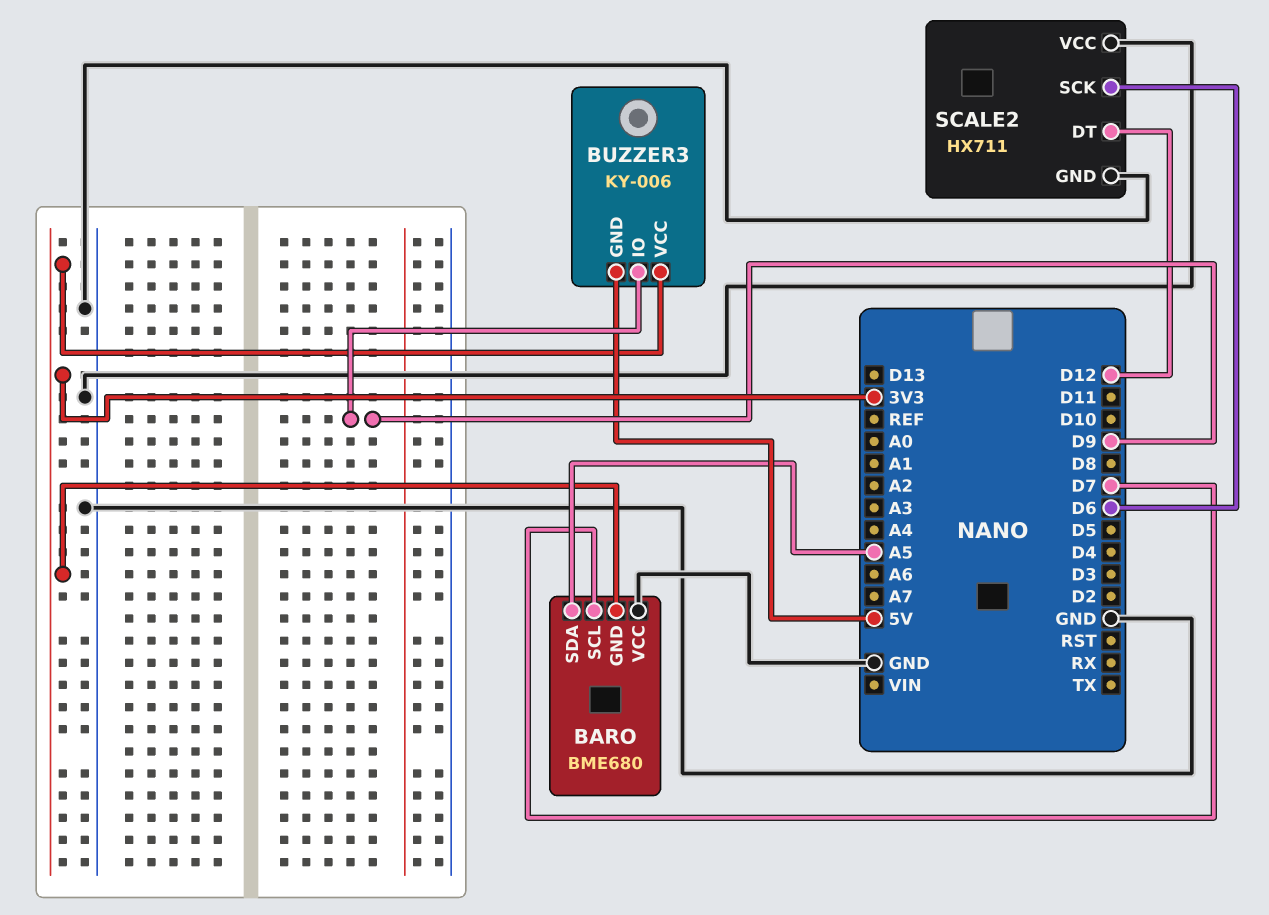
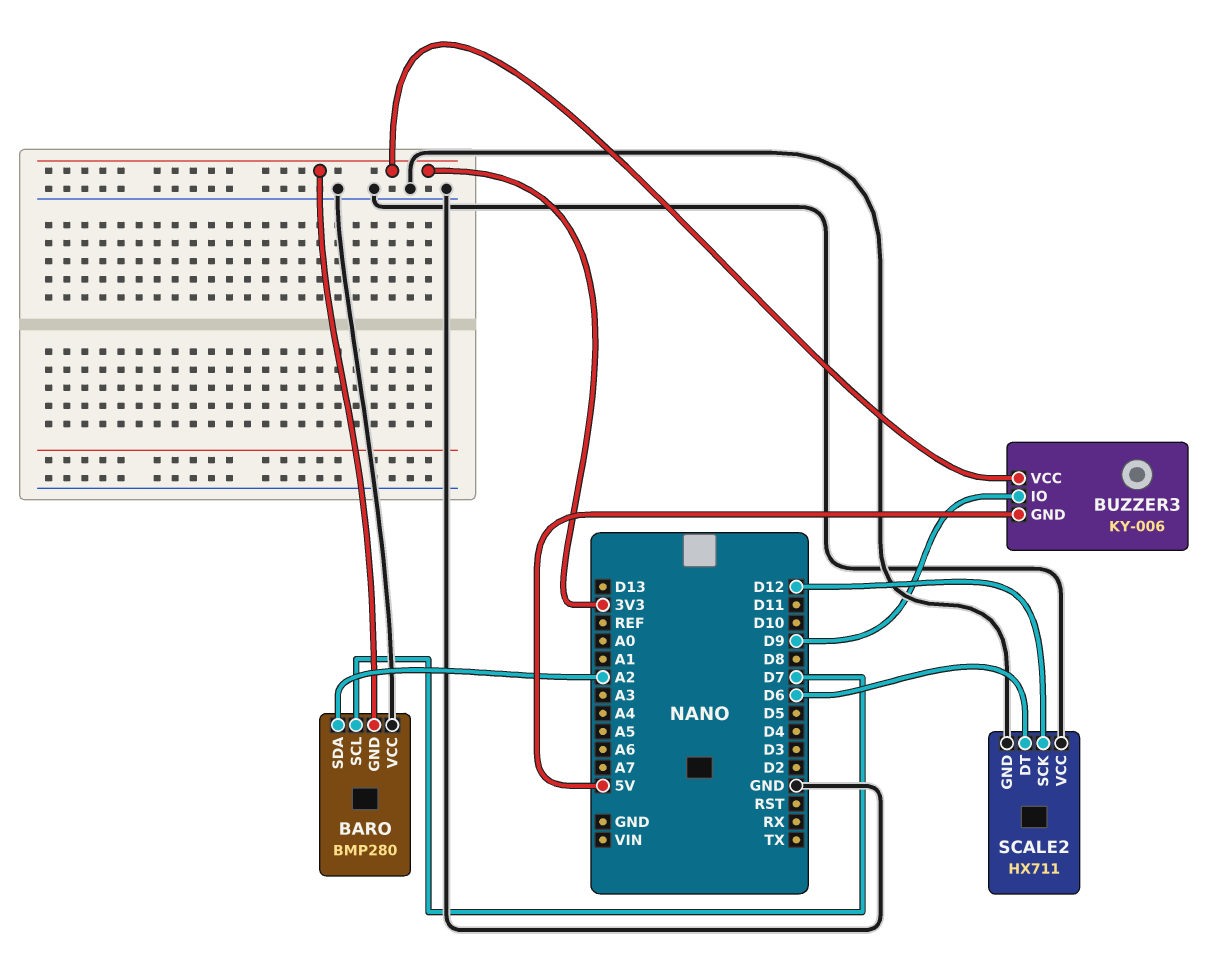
BARO: BME680 -> BMP280
BARO pin SDA: A5 -> A2
SCALE2 pin DT: D12 -> D6
SCALE2 pin SCK: D6 -> D12

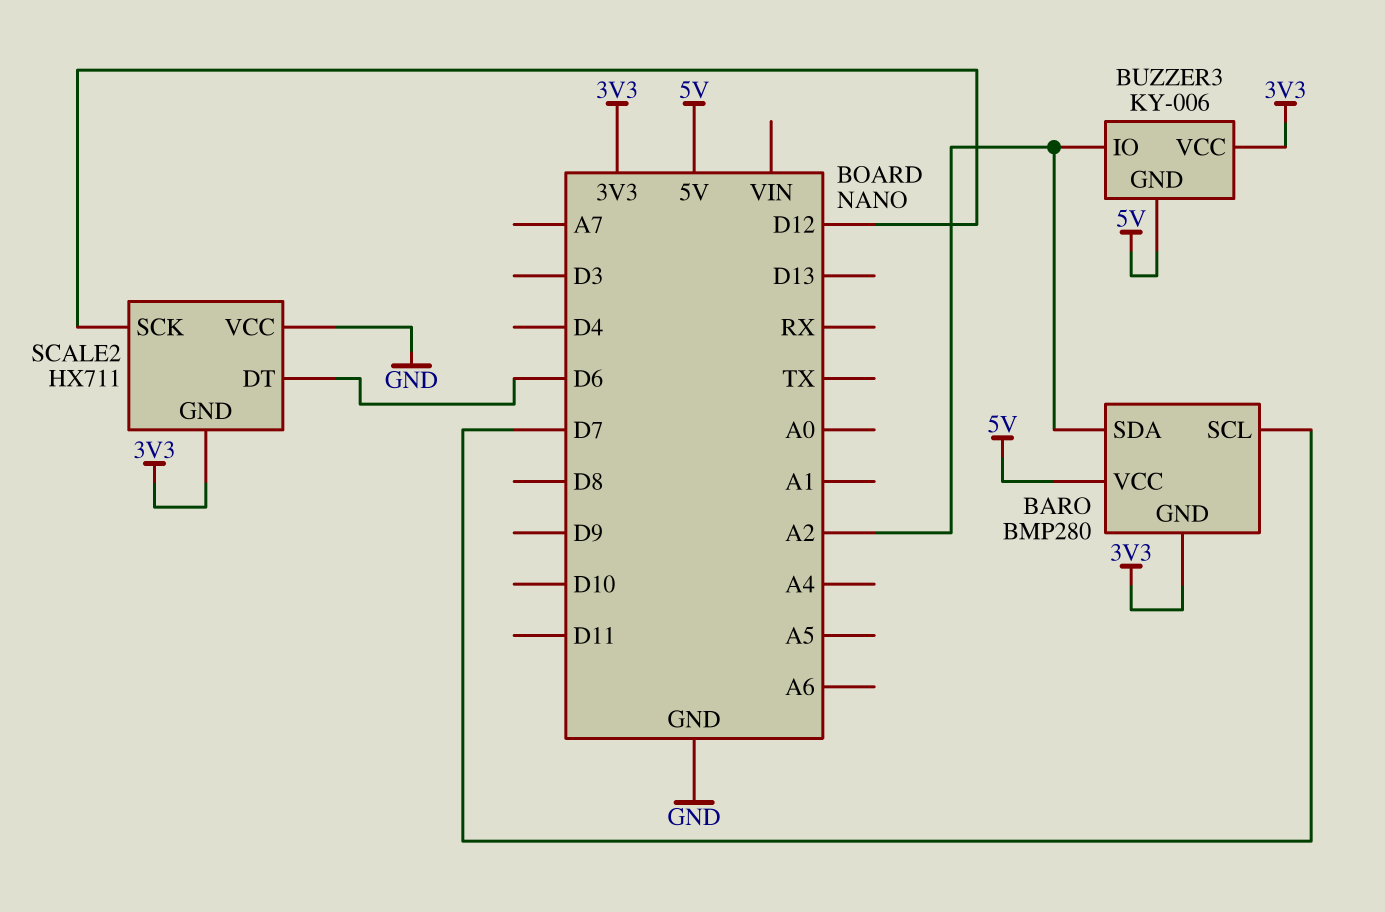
BARO pin VCC: GND -> 5V
BUZZER3 pin IO: D9 -> A2
SCALE2 pin GND: GND -> 3V3

